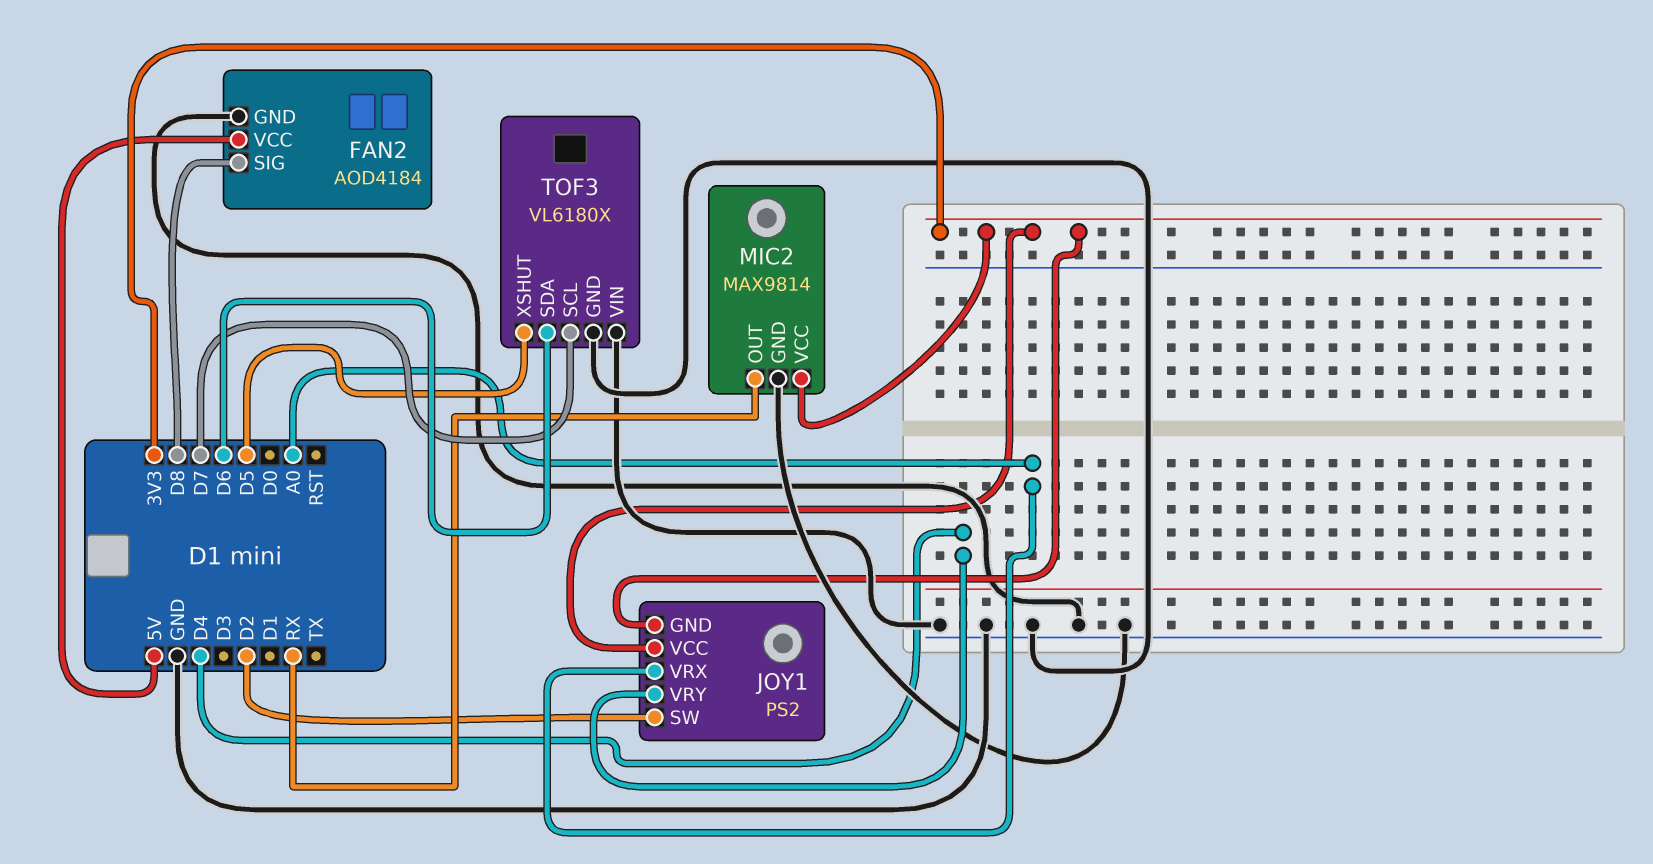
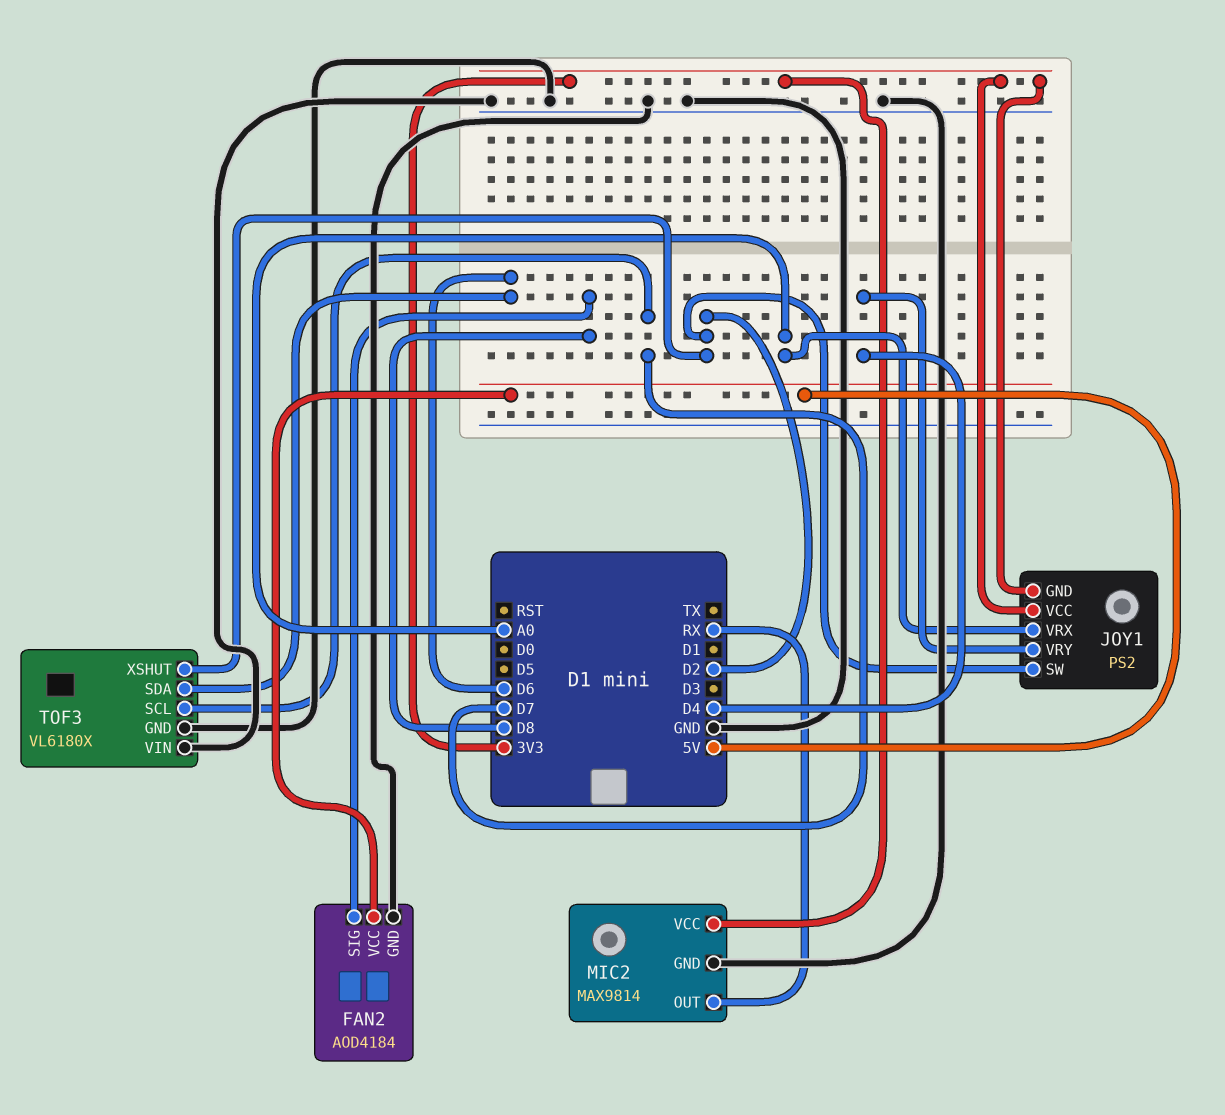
TOF3 pin XSHUT: D5 -> D2

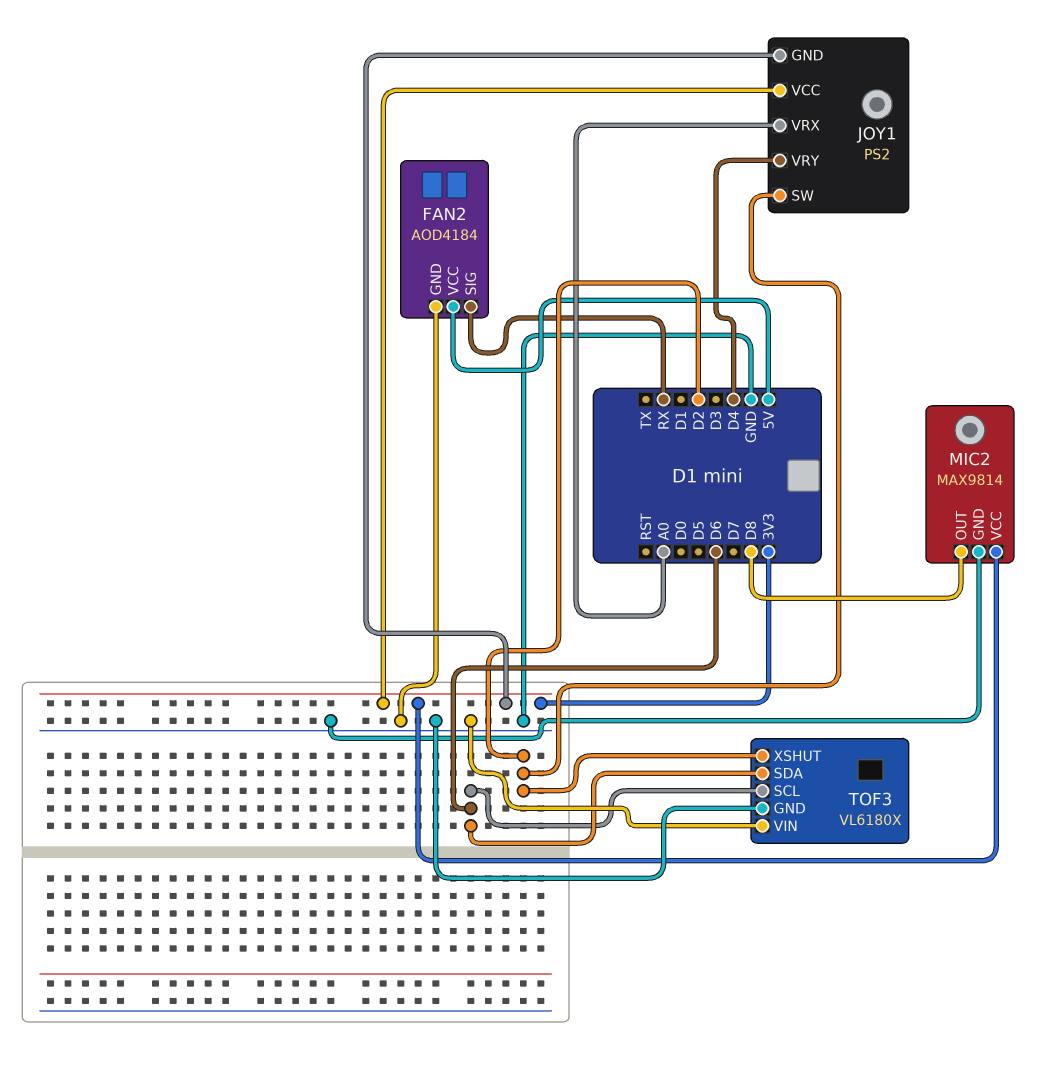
FAN2 pin SIG: D8 -> RX
MIC2 pin OUT: RX -> D8
TOF3 pin SCL: D7 -> D6

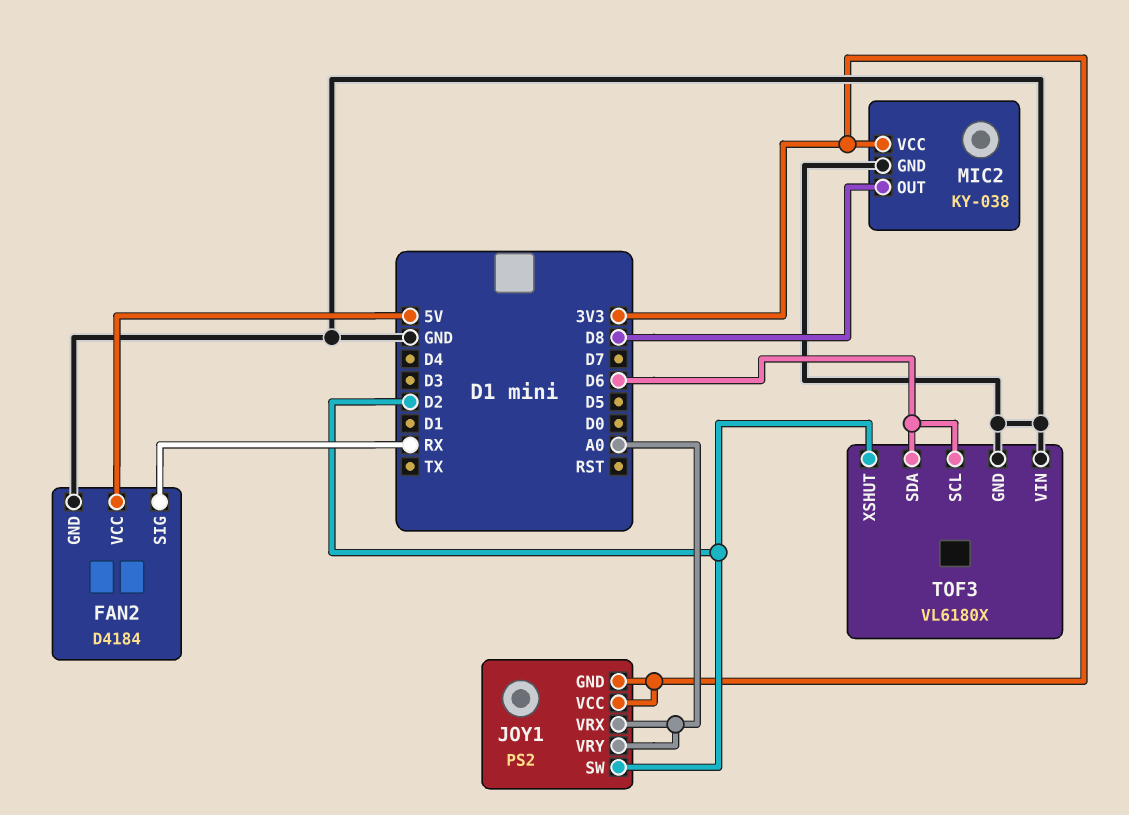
FAN2: AOD4184 -> D4184
JOY1 pin VRY: D4 -> A0
MIC2: MAX9814 -> KY-038

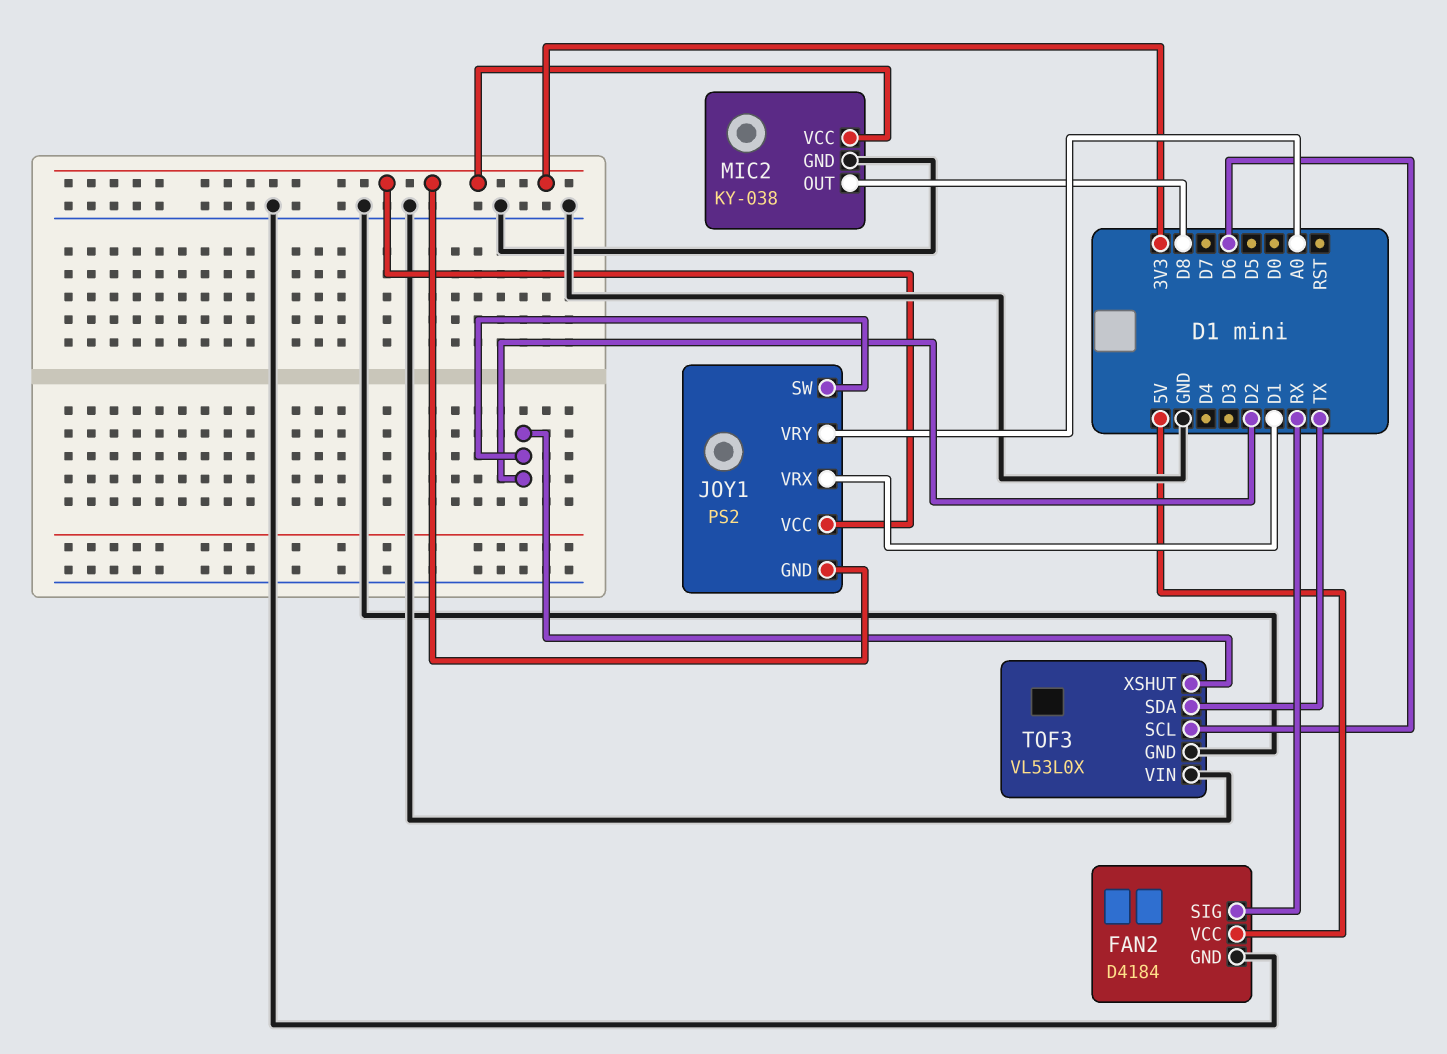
JOY1 pin VRX: A0 -> D1
TOF3: VL6180X -> VL53L0X
TOF3 pin SDA: D6 -> TX

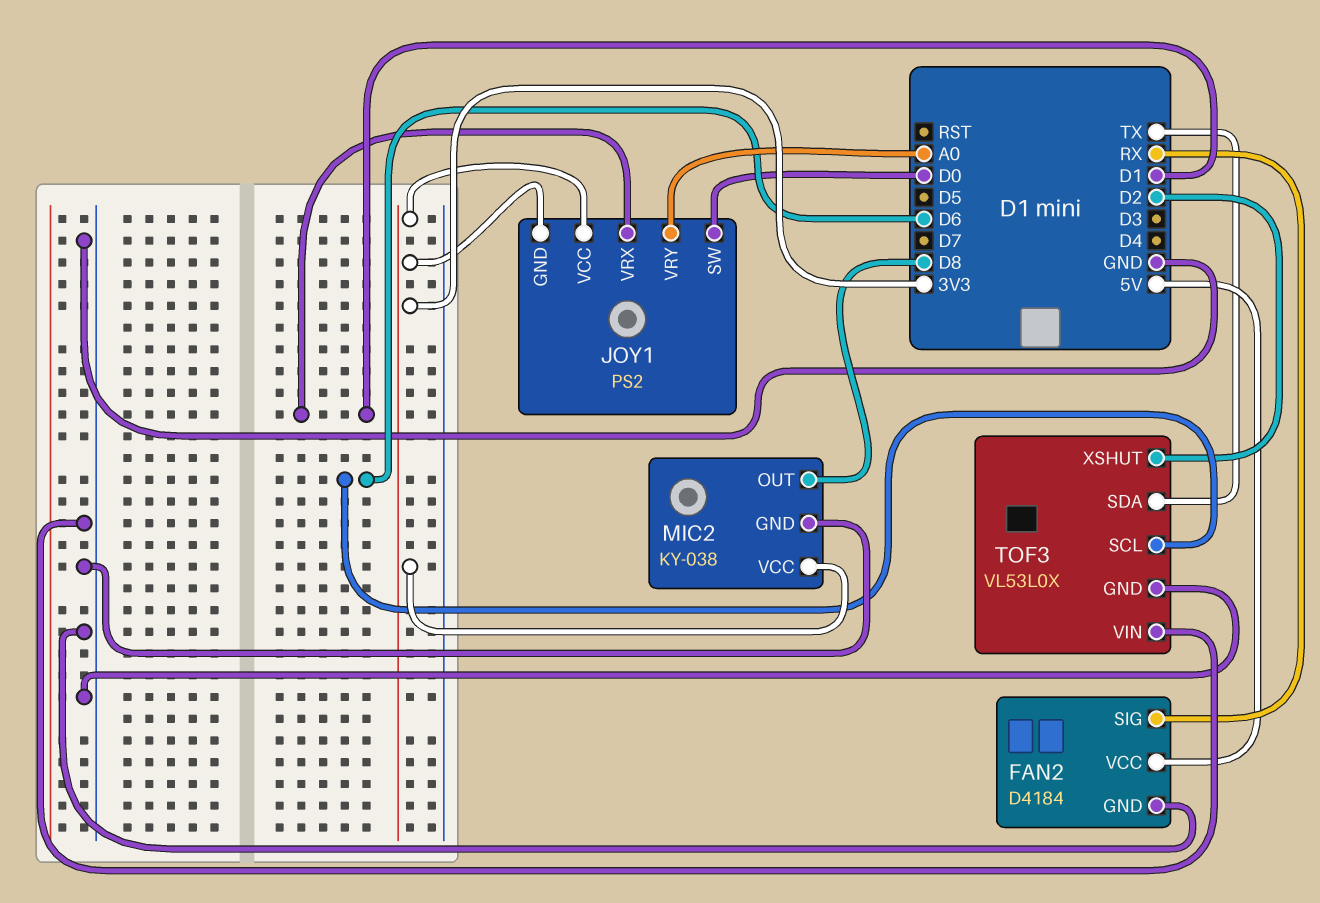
JOY1 pin SW: D2 -> D0

